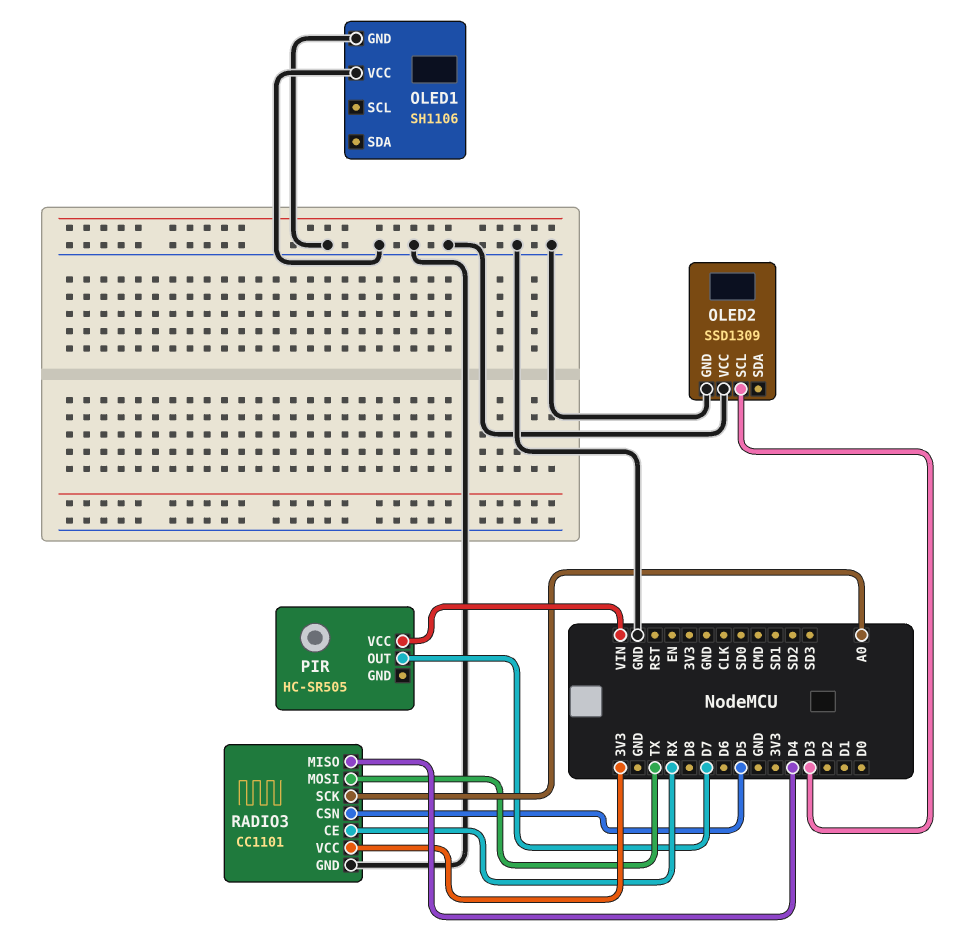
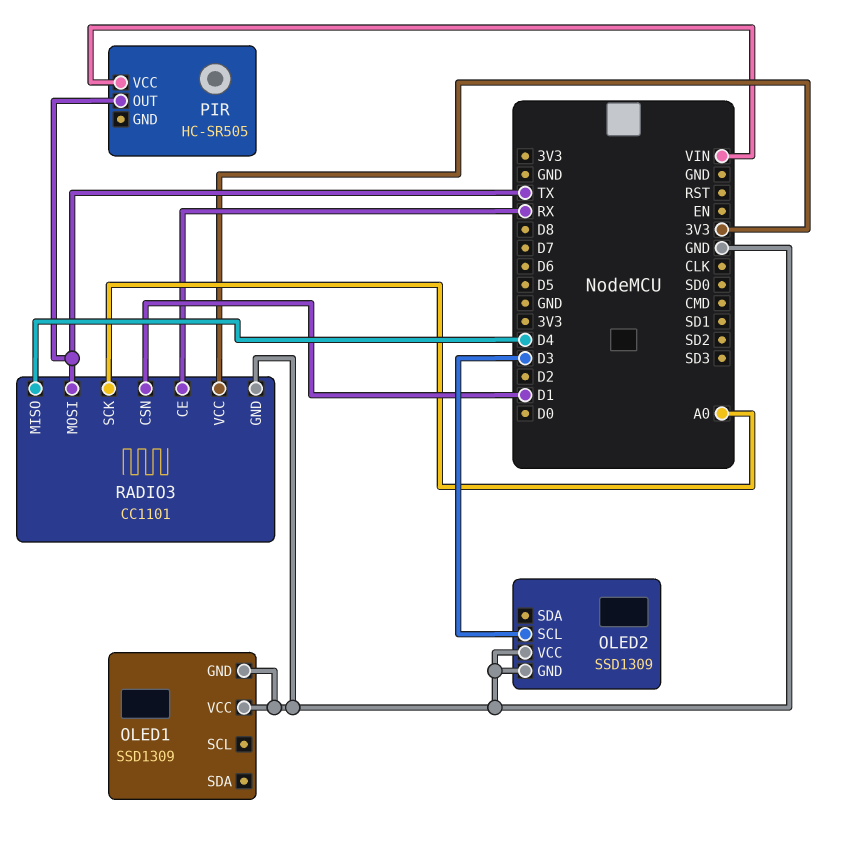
OLED1: SH1106 -> SSD1309
PIR pin OUT: D7 -> TX
RADIO3 pin CSN: D5 -> D1

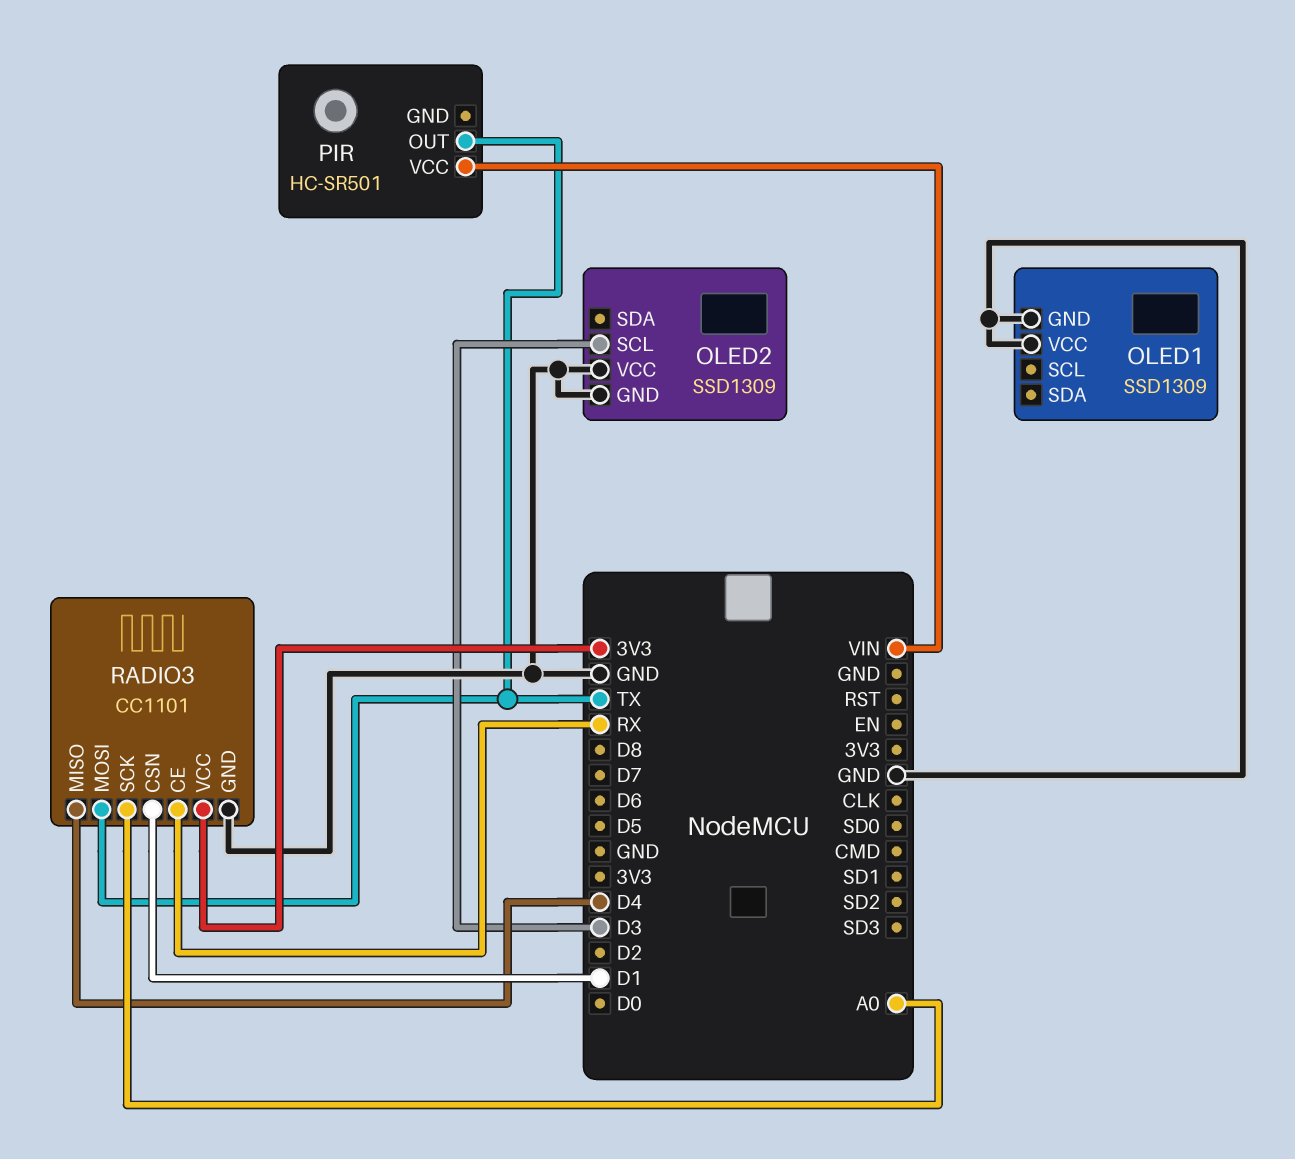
PIR: HC-SR505 -> HC-SR501

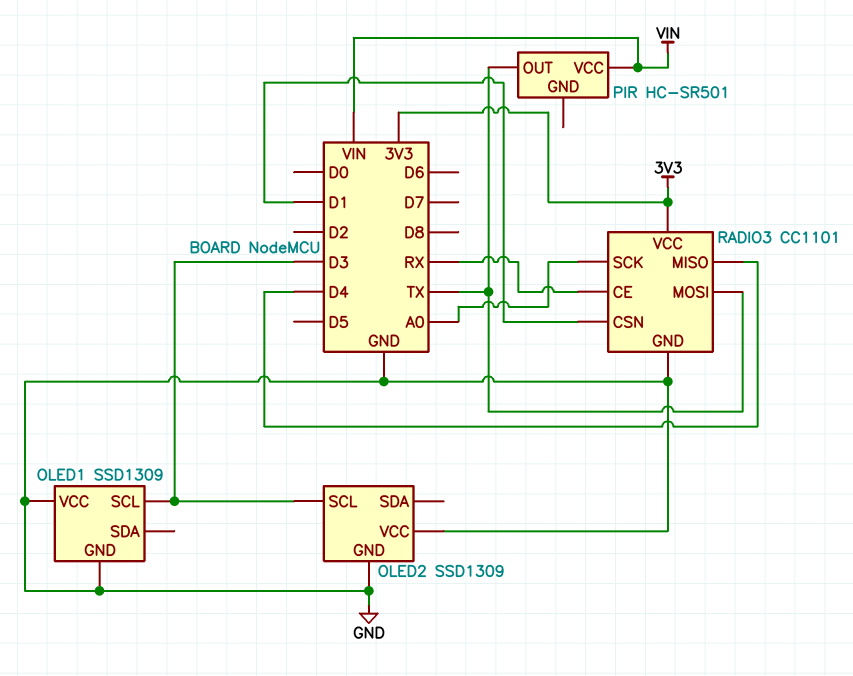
OLED1 pin SCL: none -> D3

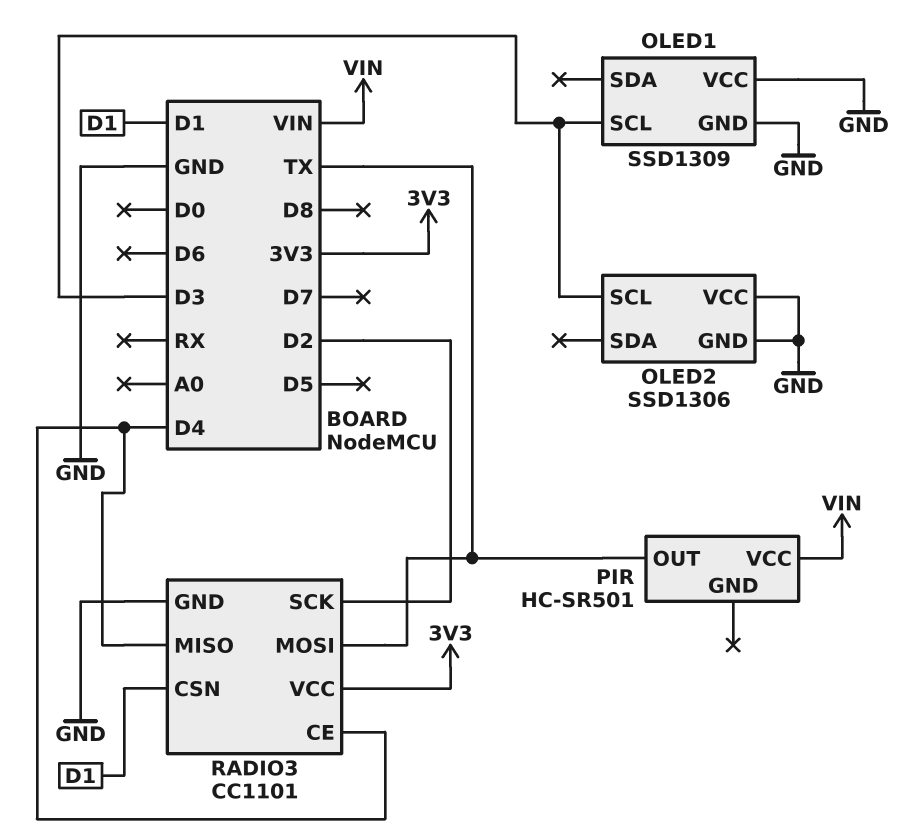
OLED2: SSD1309 -> SSD1306
RADIO3 pin CE: RX -> D4
RADIO3 pin SCK: A0 -> D2

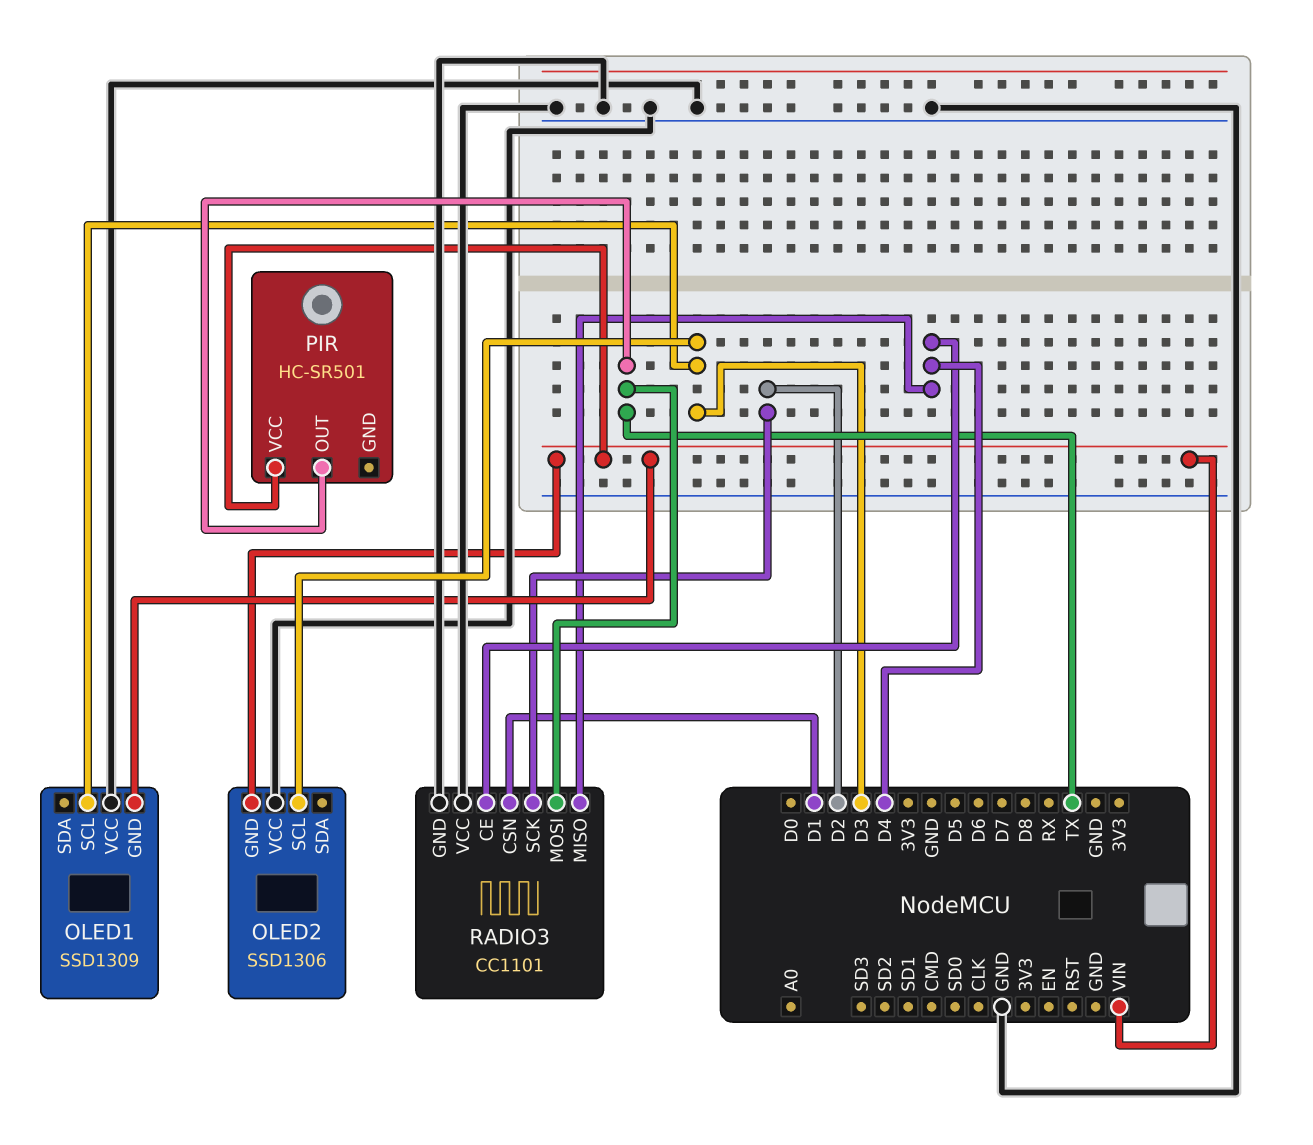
OLED1 pin GND: GND -> VIN
OLED2 pin GND: GND -> VIN
RADIO3 pin VCC: 3V3 -> GND

